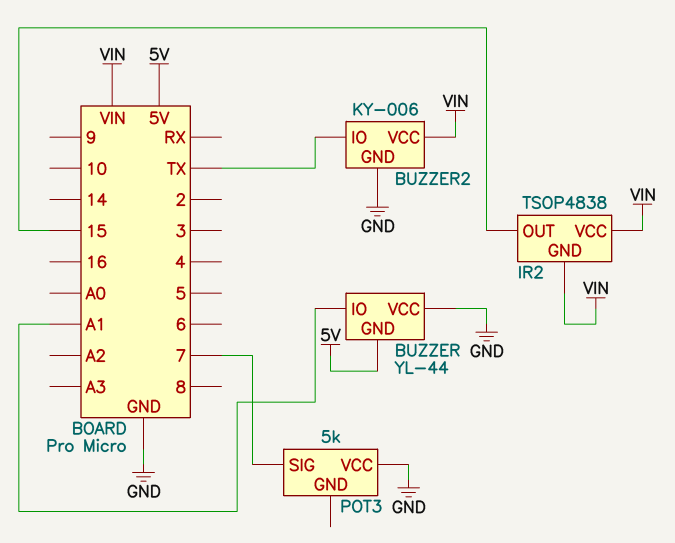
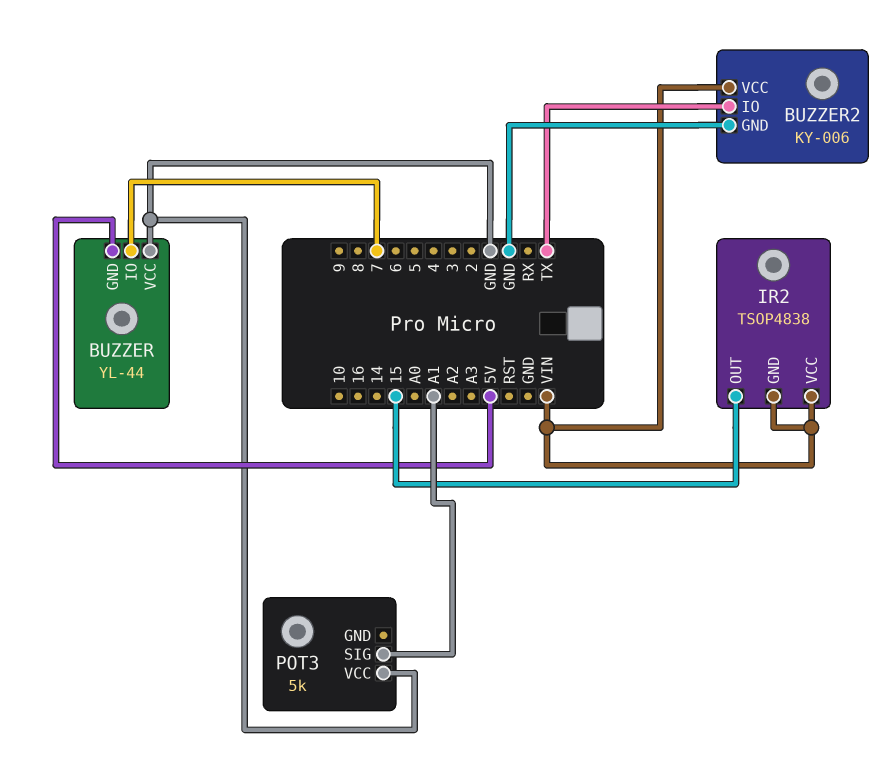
BUZZER pin IO: A1 -> 7
POT3 pin SIG: 7 -> A1

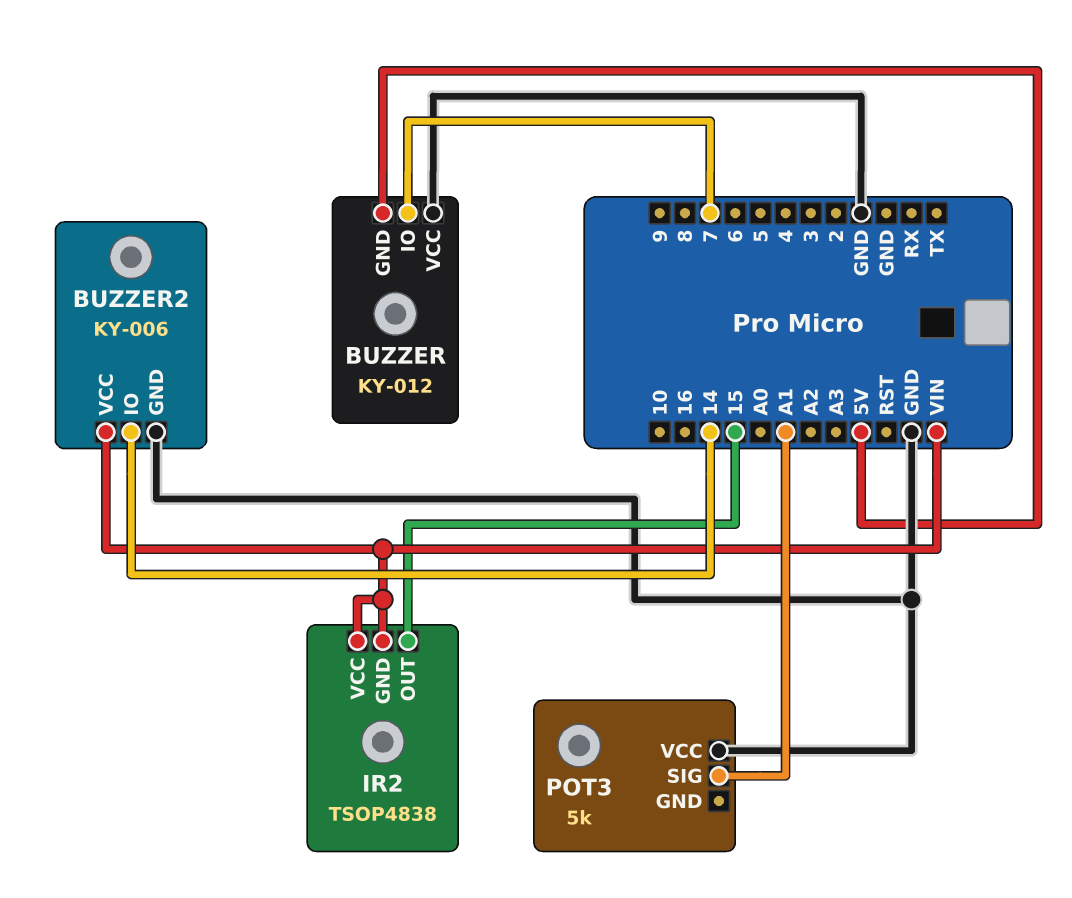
BUZZER: YL-44 -> KY-012
BUZZER2 pin IO: TX -> 14

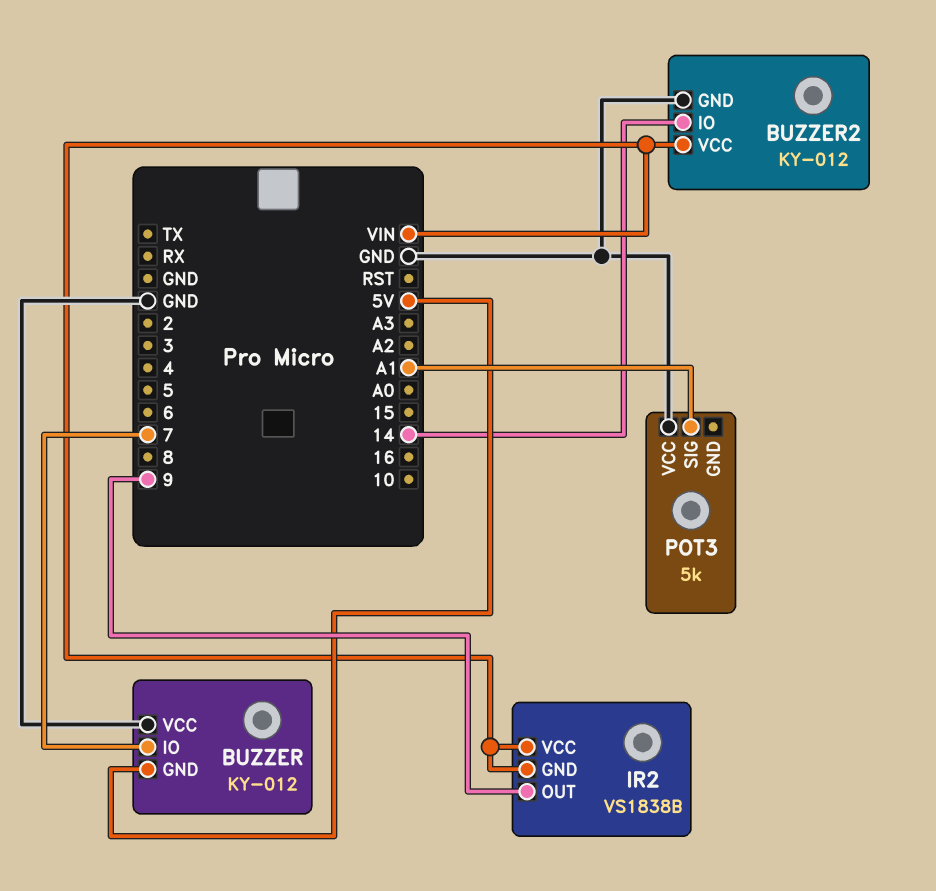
BUZZER2: KY-006 -> KY-012
IR2: TSOP4838 -> VS1838B
IR2 pin OUT: 15 -> 9

